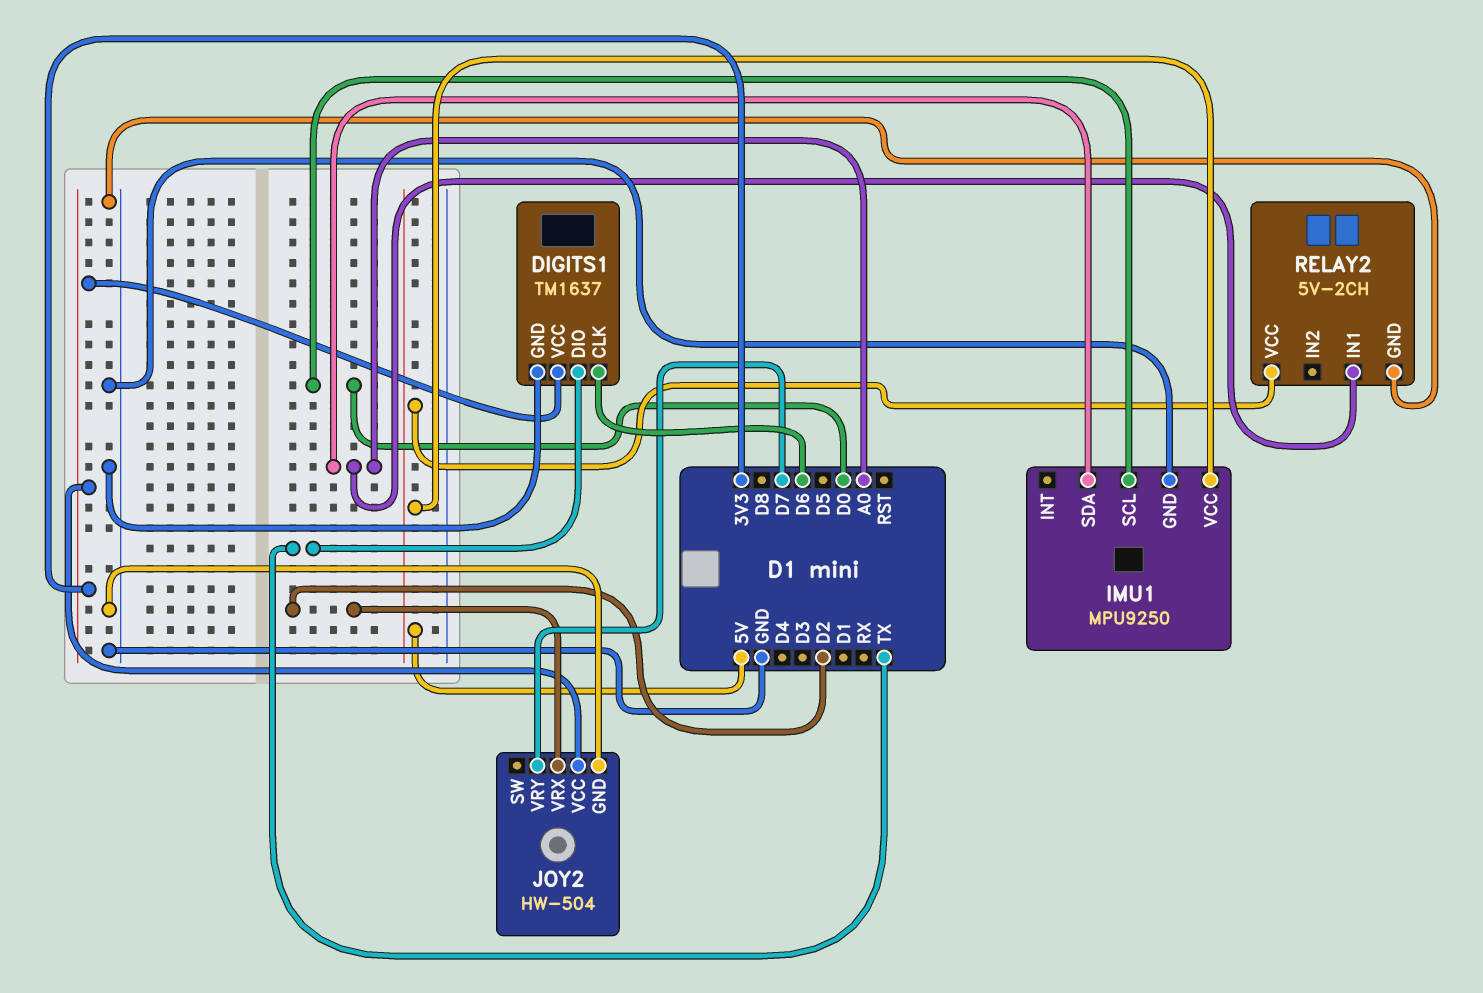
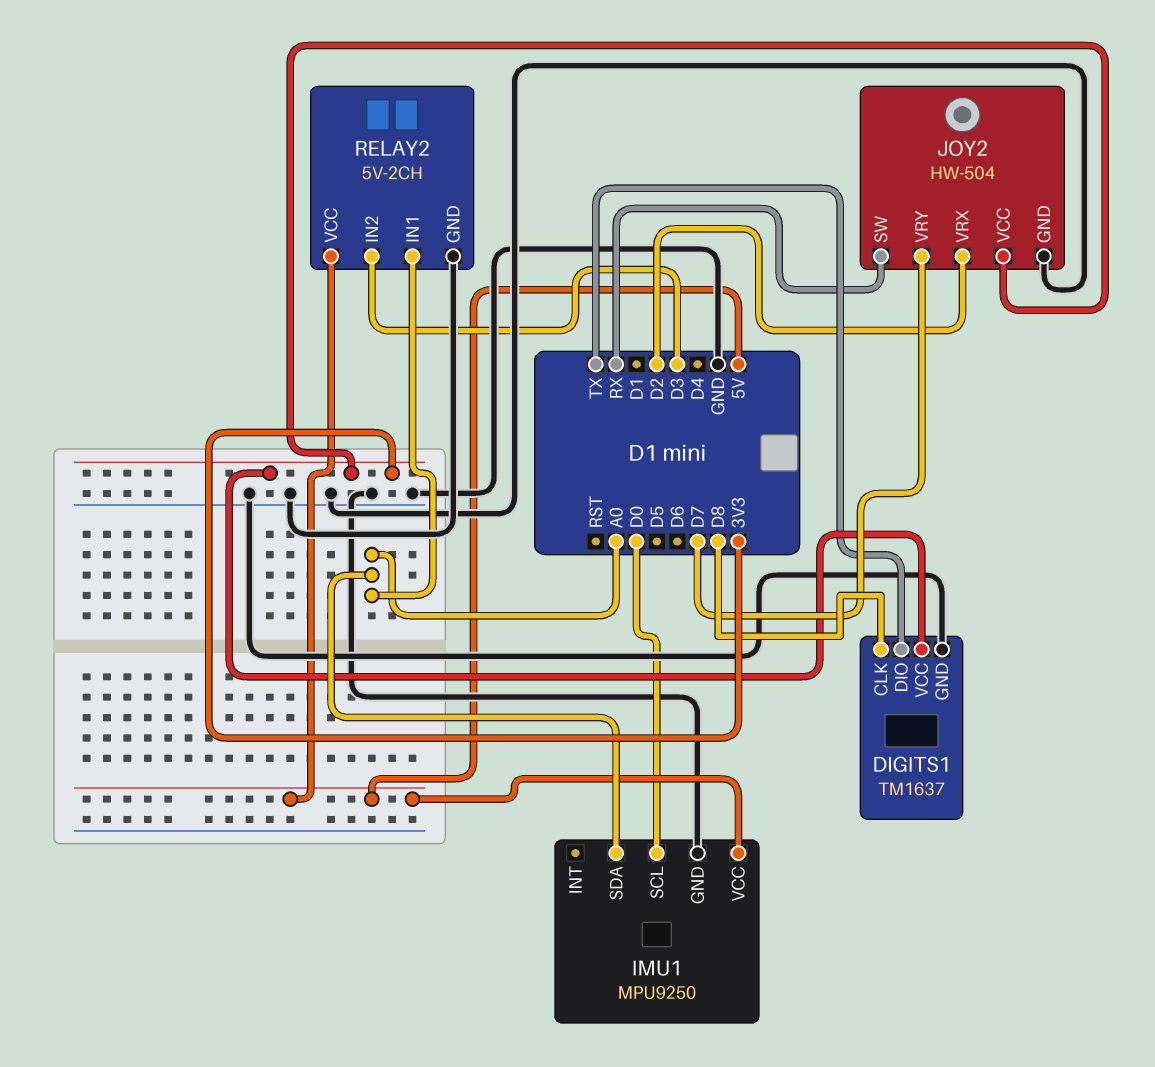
DIGITS1 pin CLK: D6 -> D8
JOY2 pin SW: none -> RX
RELAY2 pin IN2: none -> D3

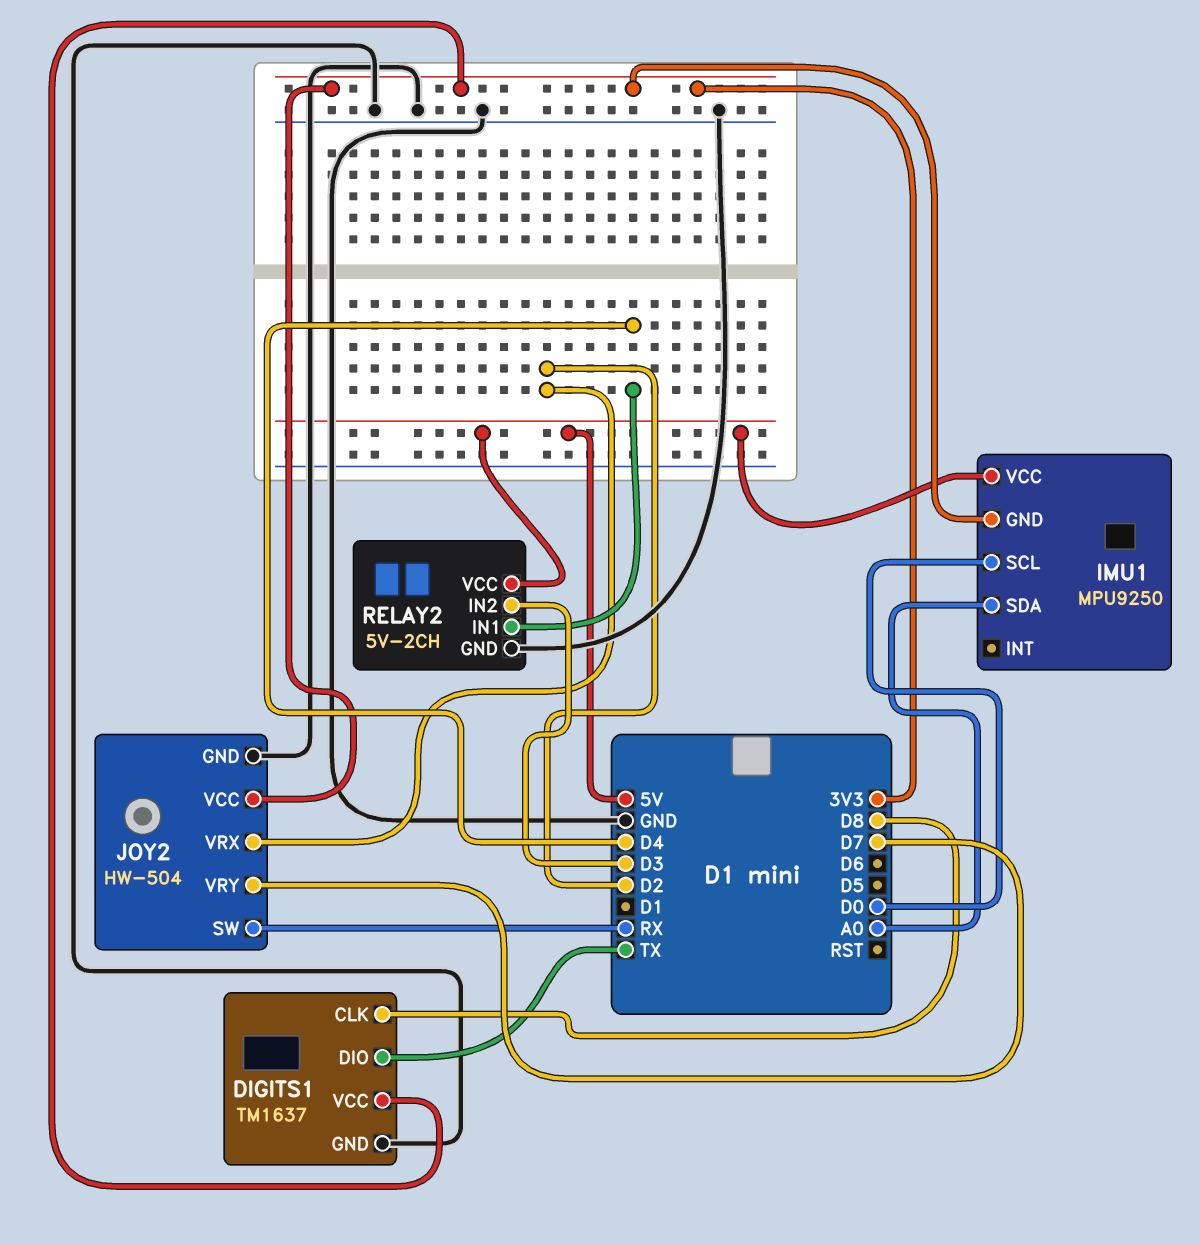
IMU1 pin GND: GND -> 3V3
RELAY2 pin IN1: A0 -> D4

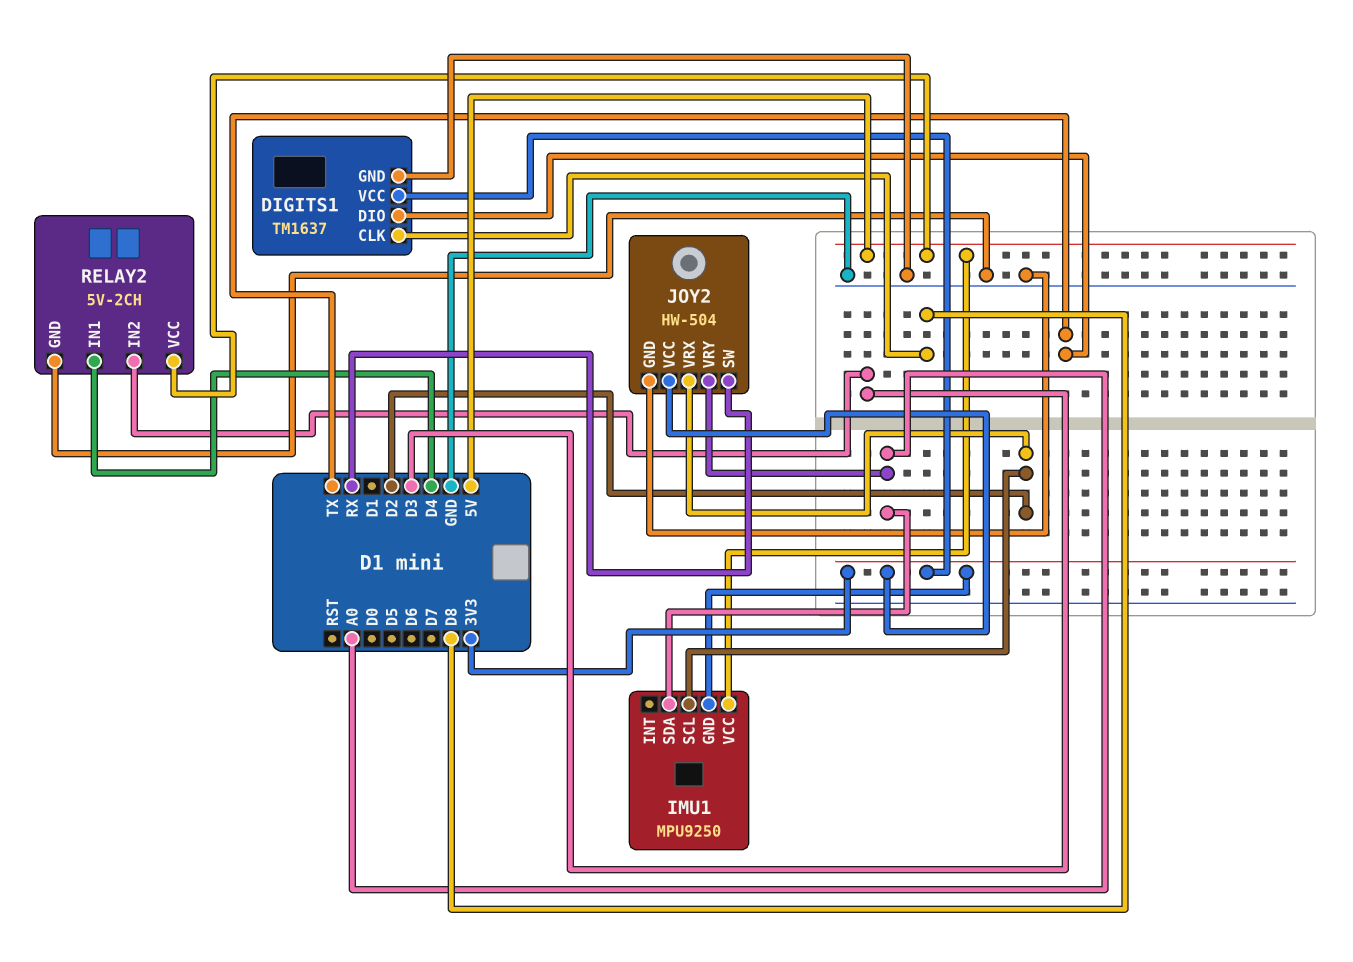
IMU1 pin SCL: D0 -> D2
JOY2 pin VRY: D7 -> A0

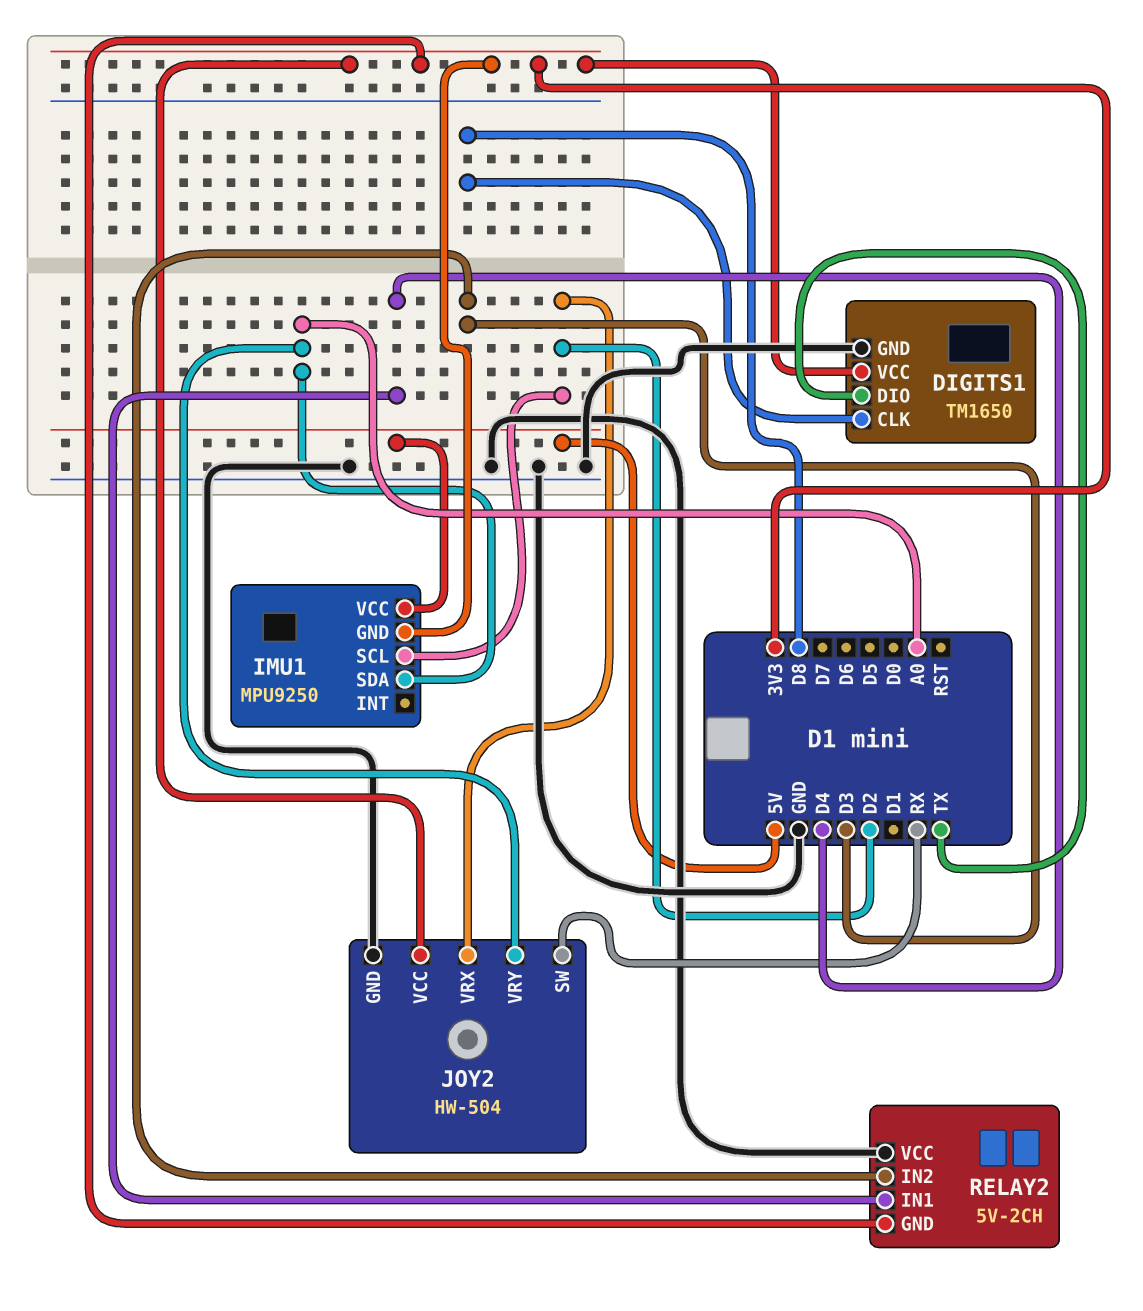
DIGITS1: TM1637 -> TM1650
RELAY2 pin GND: GND -> 3V3
RELAY2 pin VCC: 5V -> GND

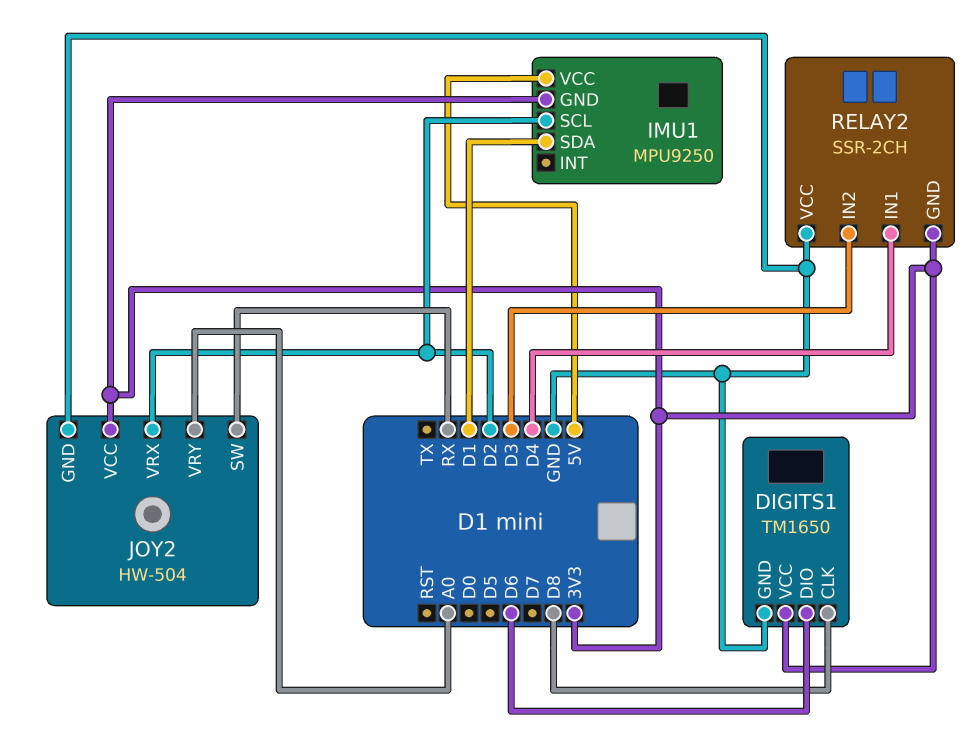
DIGITS1 pin DIO: TX -> D6
IMU1 pin SDA: A0 -> D1
RELAY2: 5V-2CH -> SSR-2CH

